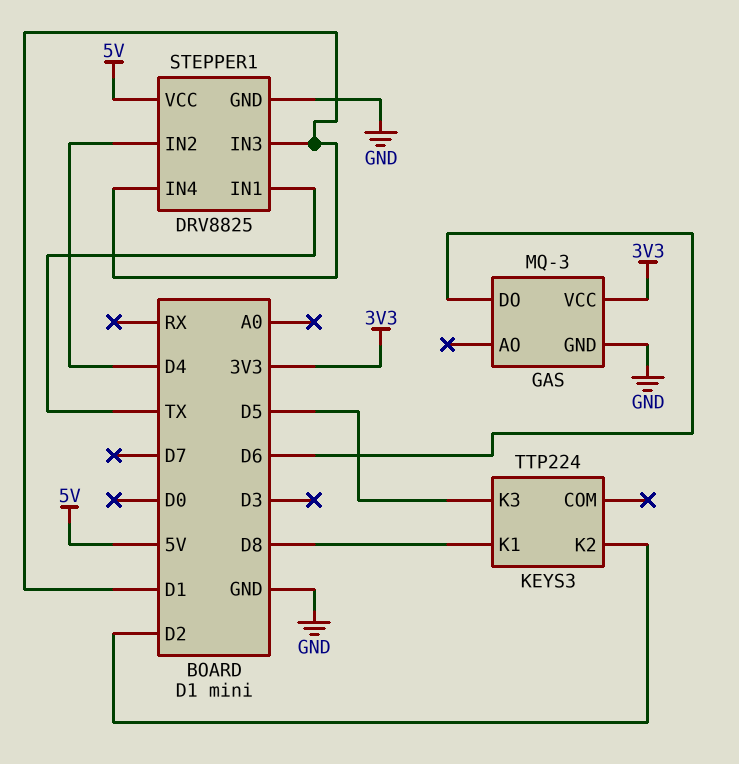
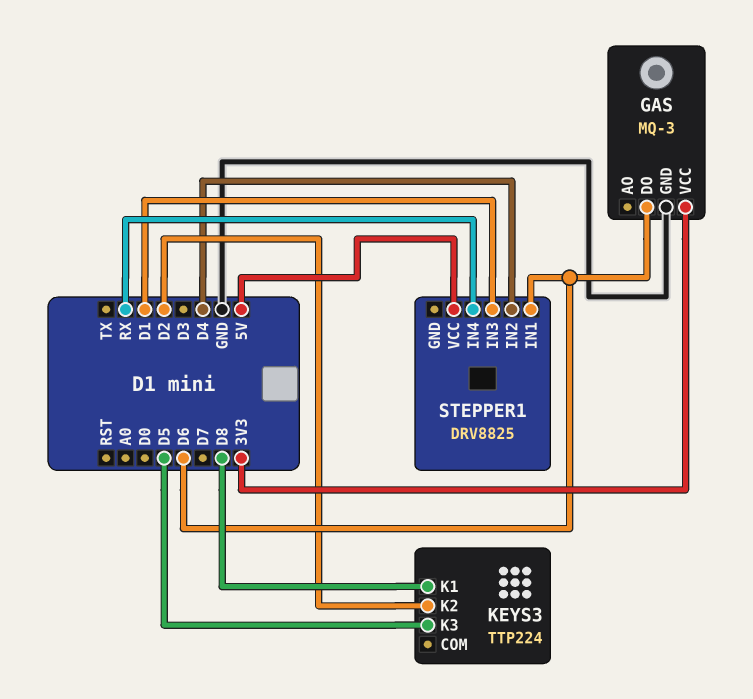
STEPPER1 pin GND: GND -> none
STEPPER1 pin IN1: TX -> D6
STEPPER1 pin IN4: D1 -> RX

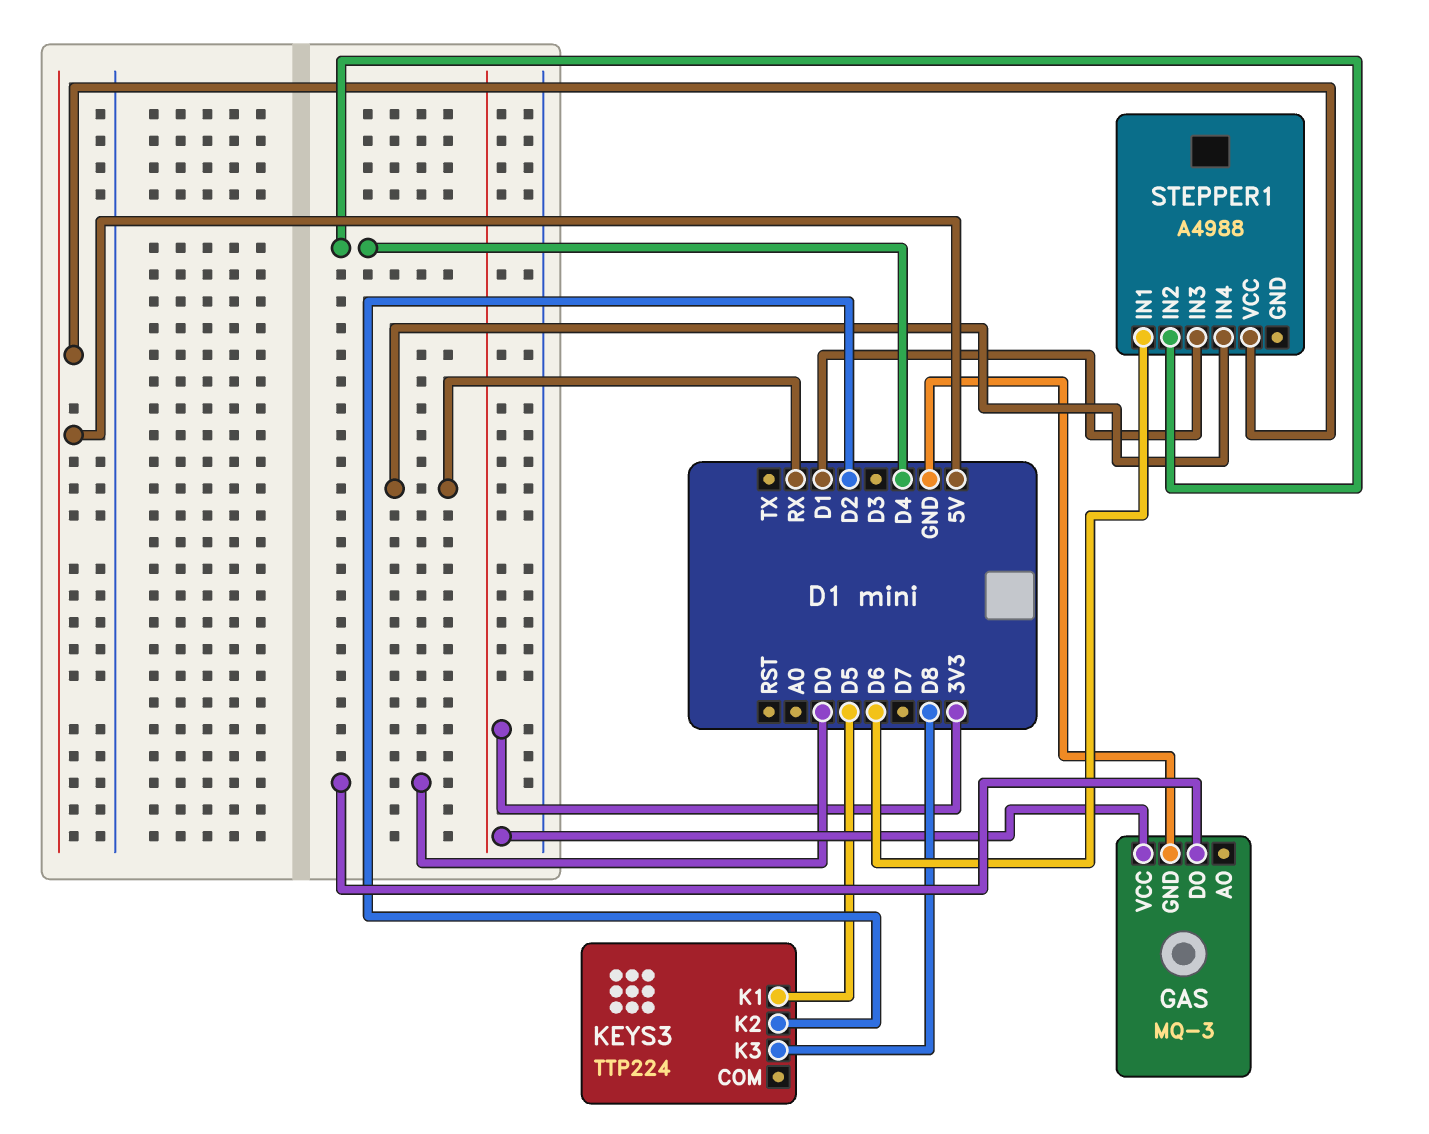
GAS pin DO: D6 -> D0
KEYS3 pin K1: D8 -> D5
KEYS3 pin K3: D5 -> D8
STEPPER1: DRV8825 -> A4988

